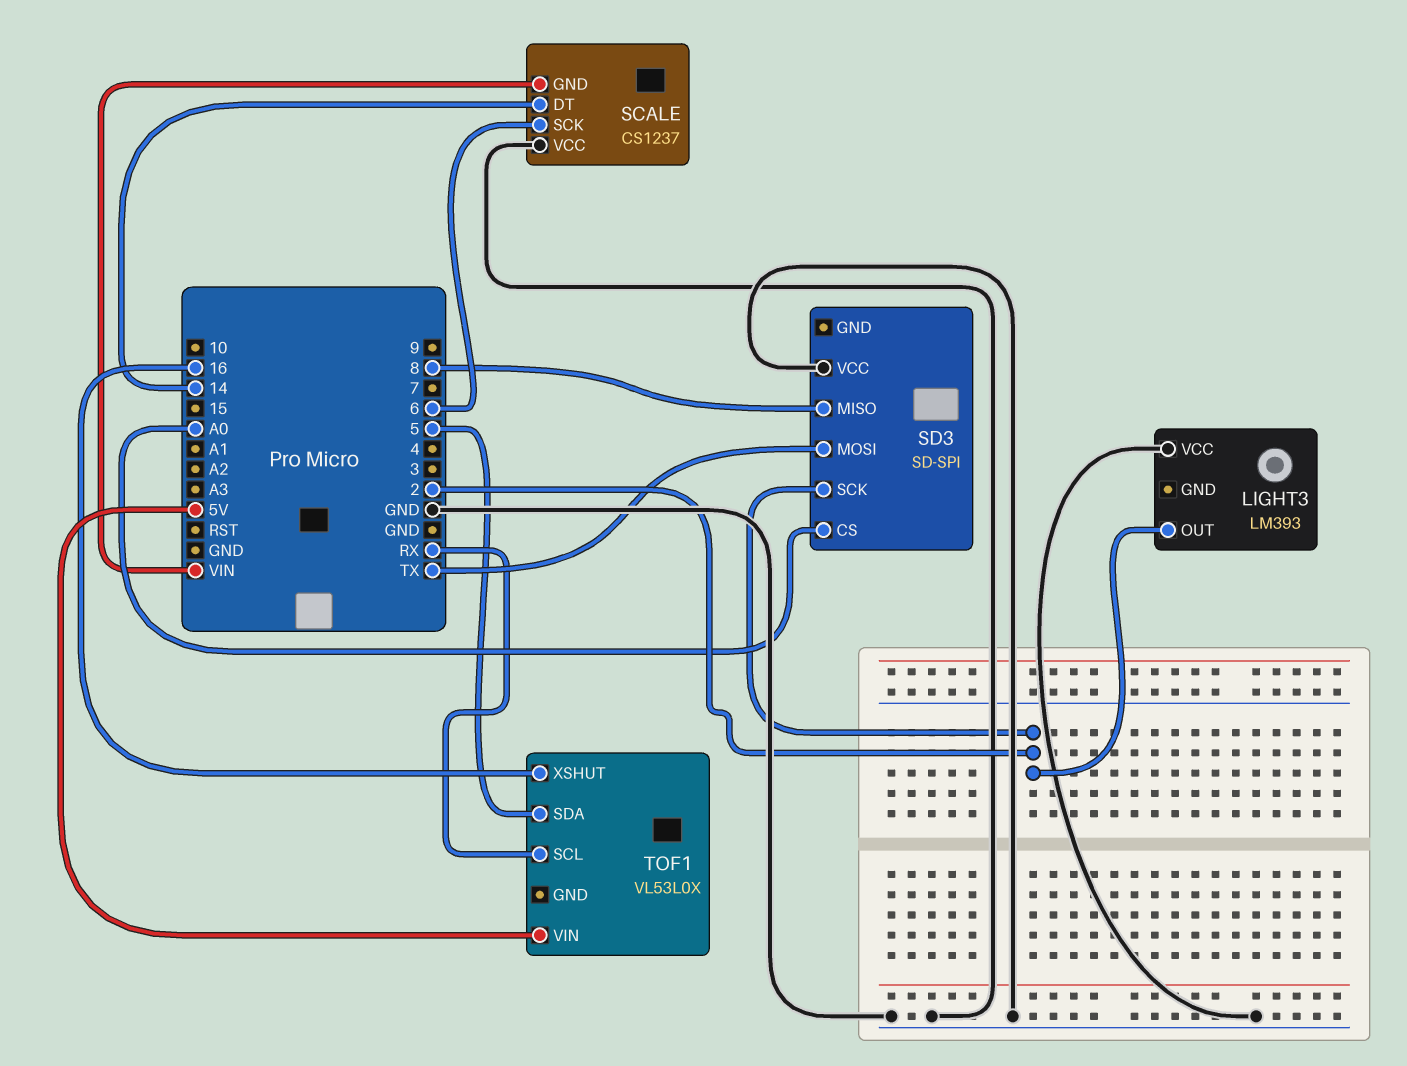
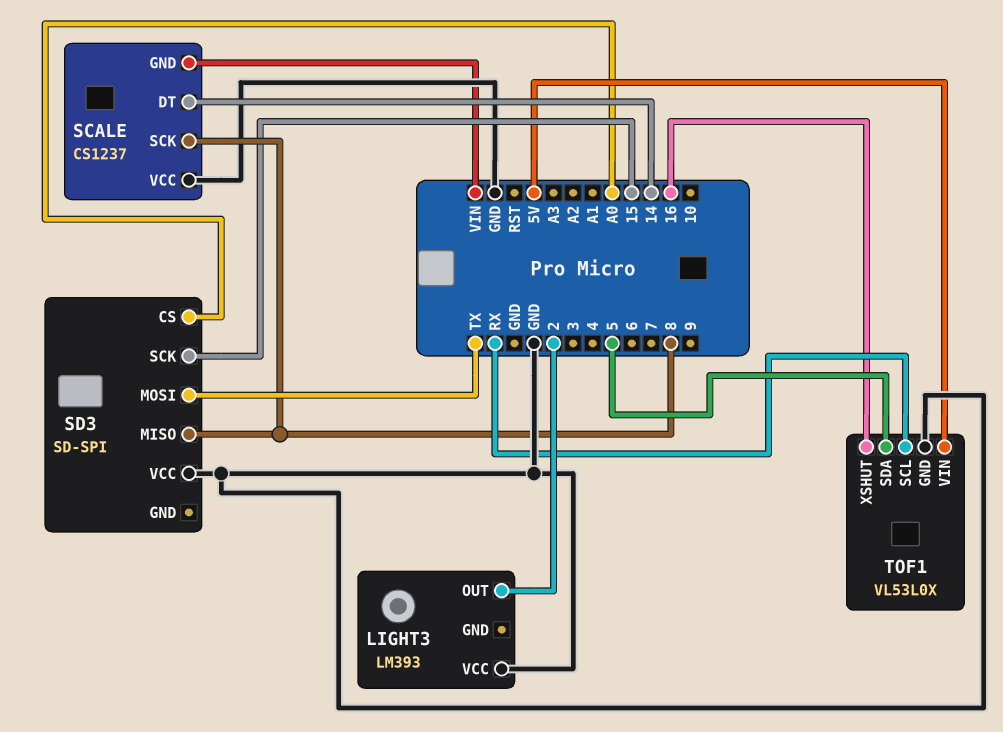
SCALE pin SCK: 6 -> 8
SD3 pin SCK: 2 -> 15
TOF1 pin GND: none -> GND

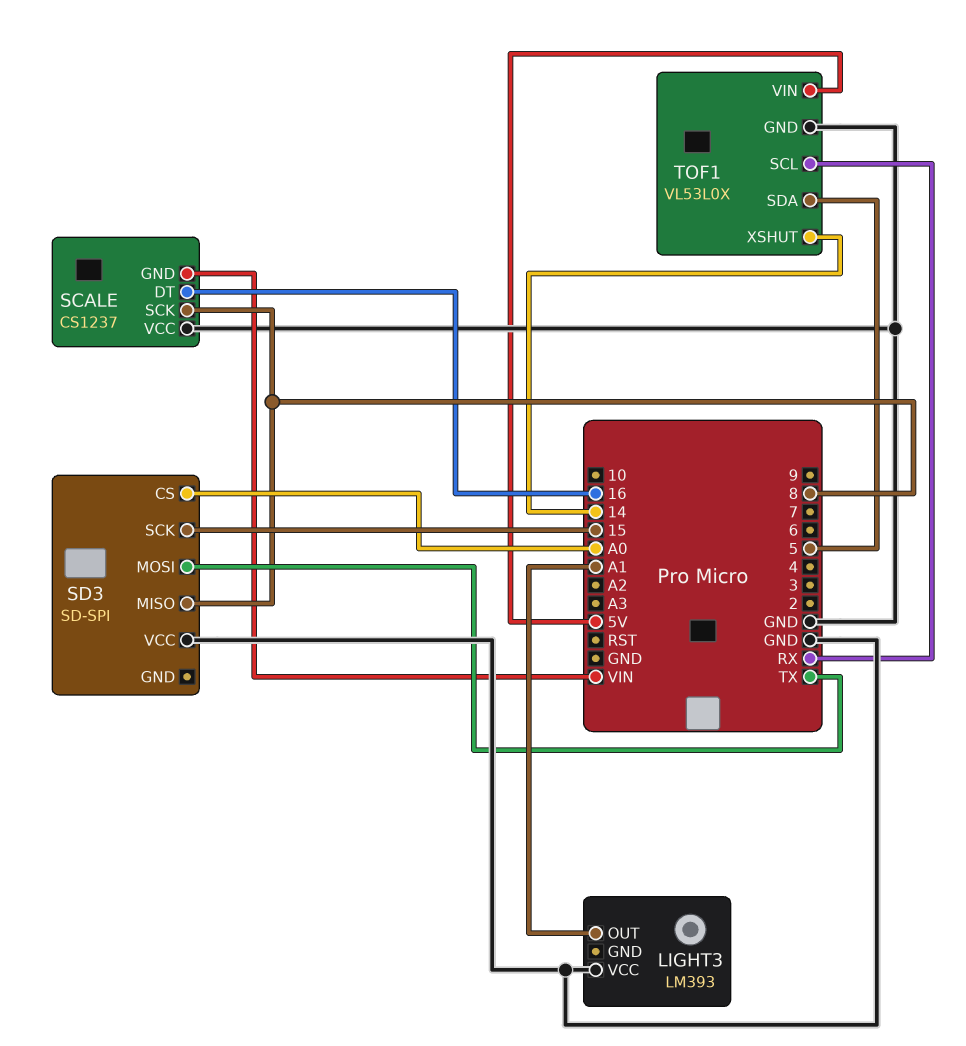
LIGHT3 pin OUT: 2 -> A1
SCALE pin DT: 14 -> 16
TOF1 pin XSHUT: 16 -> 14

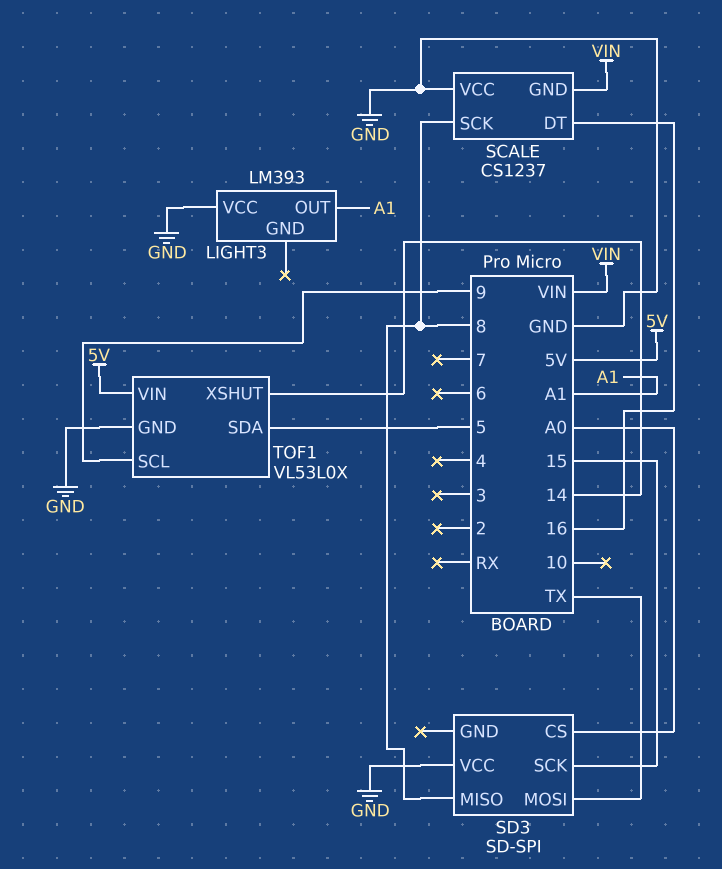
TOF1 pin SCL: RX -> 9

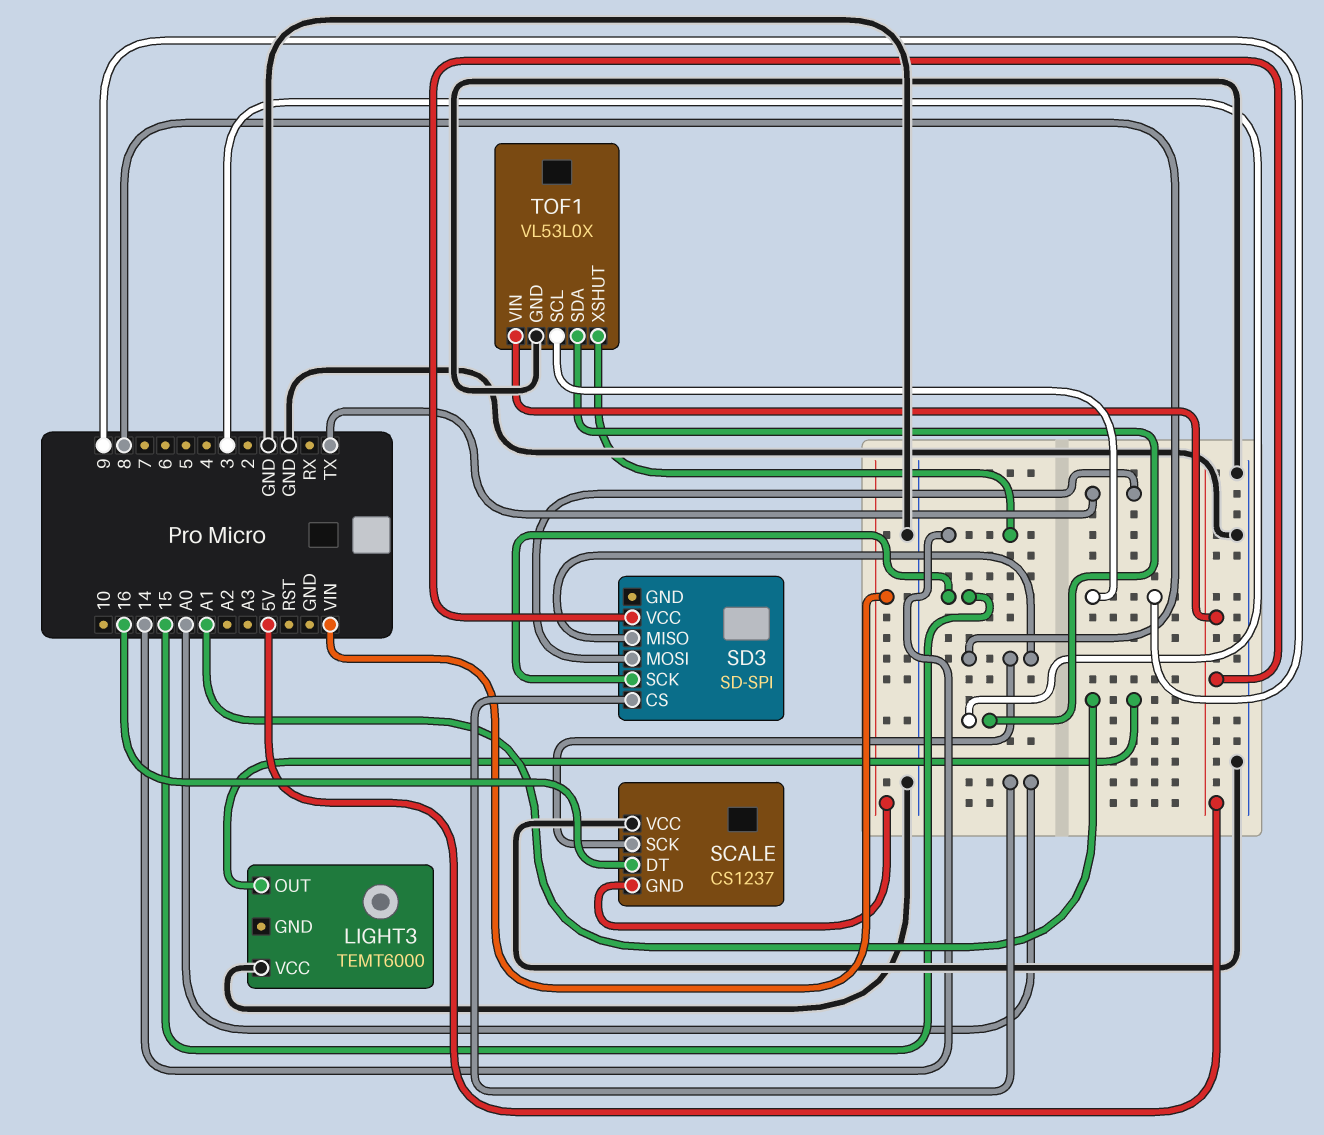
LIGHT3: LM393 -> TEMT6000
SD3 pin VCC: GND -> 5V
TOF1 pin SDA: 5 -> 3

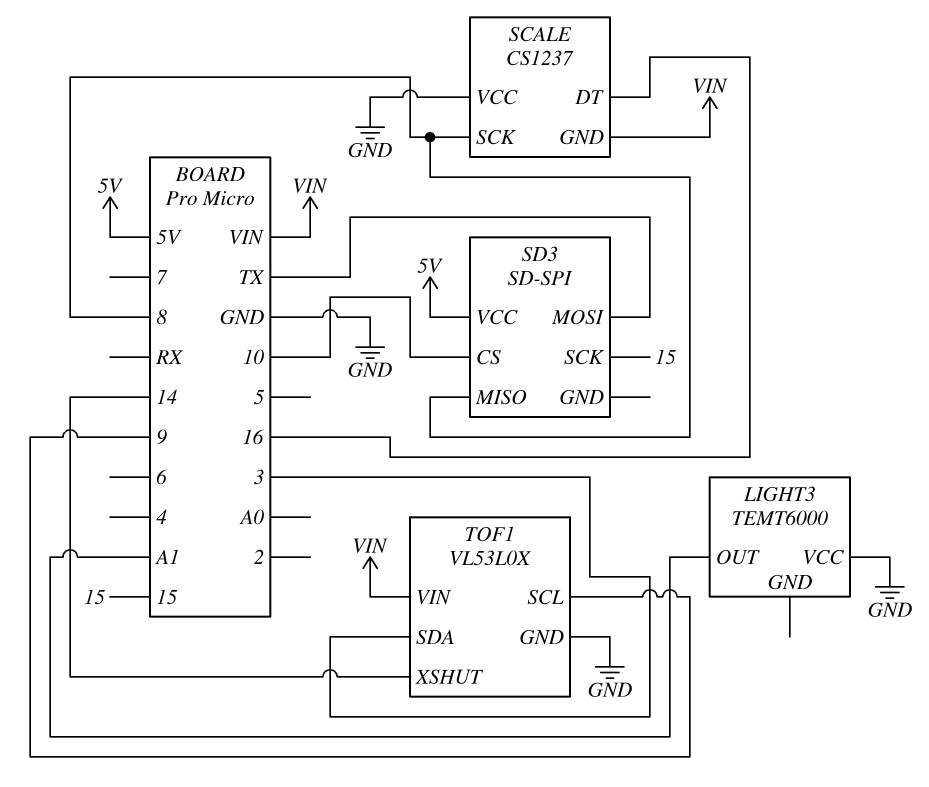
SD3 pin CS: A0 -> 10
TOF1 pin VIN: 5V -> VIN

